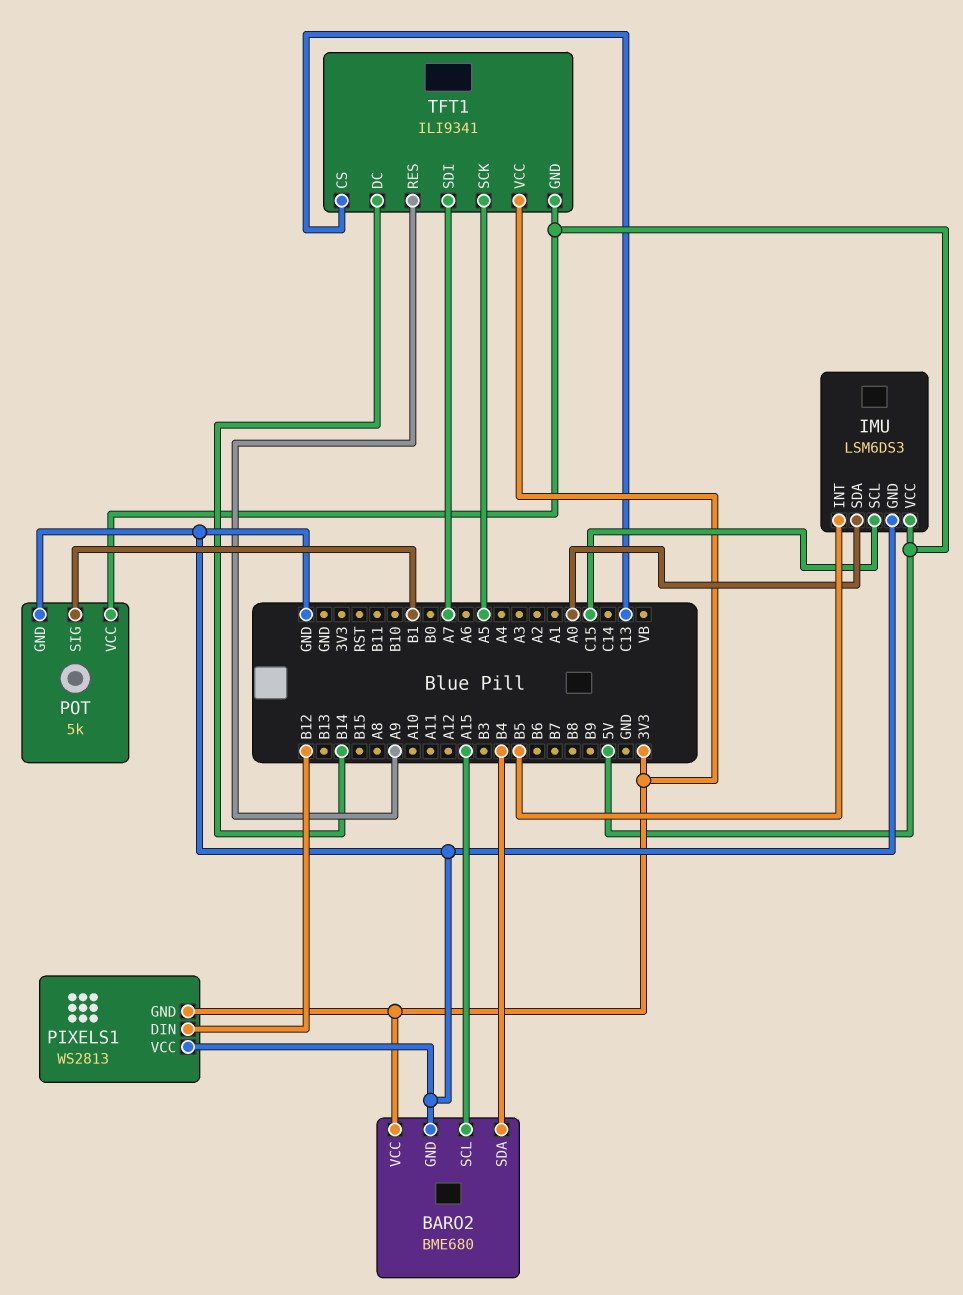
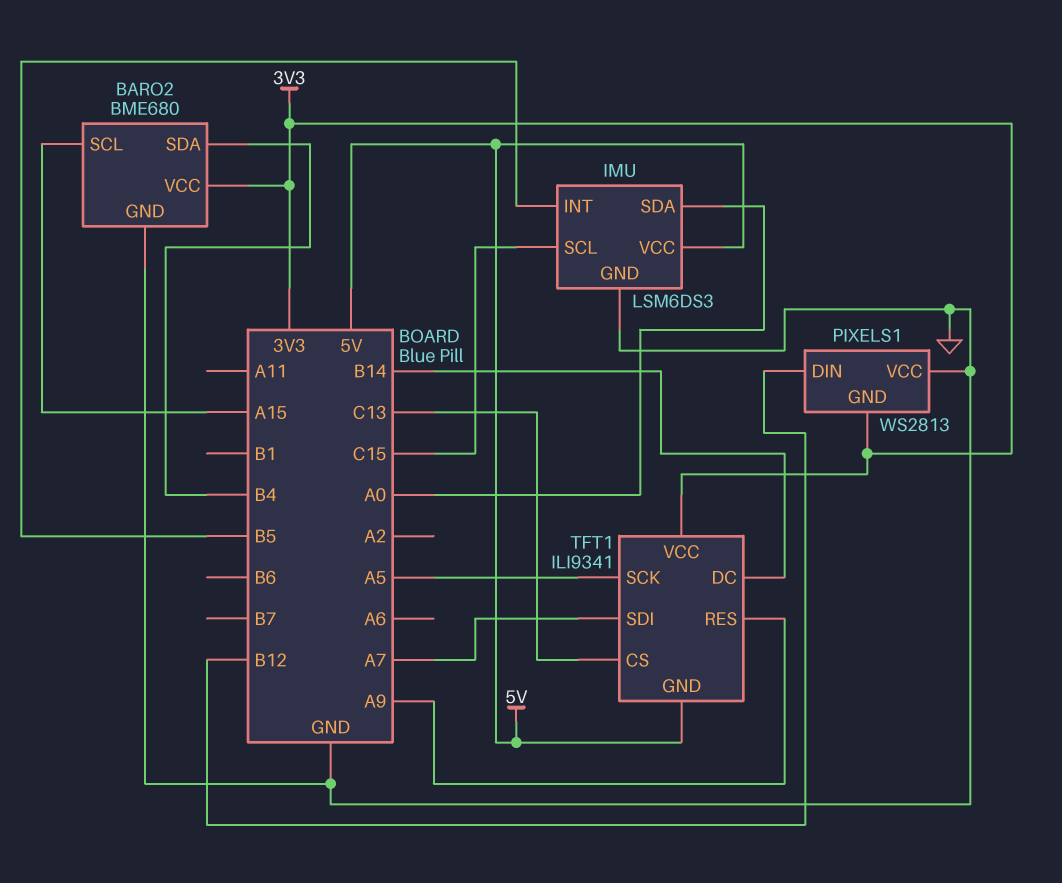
POT: 5k -> none
POT pin GND: GND -> none
POT pin SIG: B1 -> none
POT pin VCC: 5V -> none

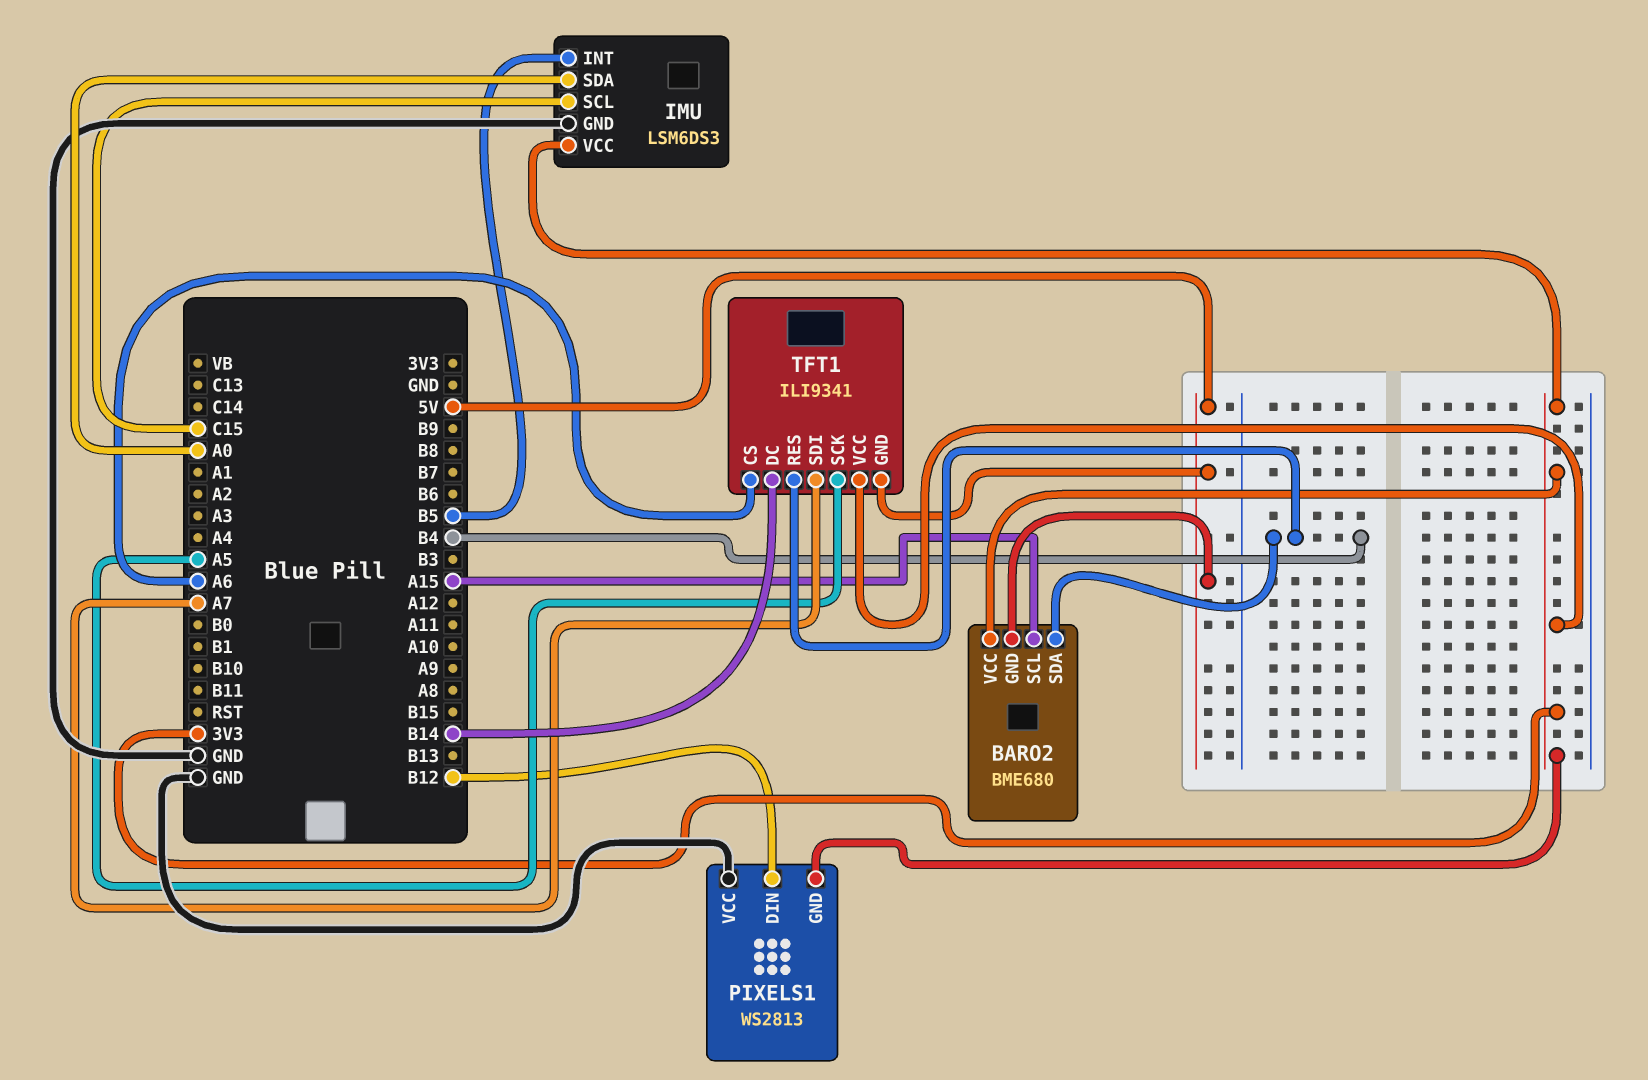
BARO2 pin GND: GND -> 5V
IMU pin VCC: 5V -> 3V3
TFT1 pin CS: C13 -> A6
TFT1 pin RES: A9 -> B4

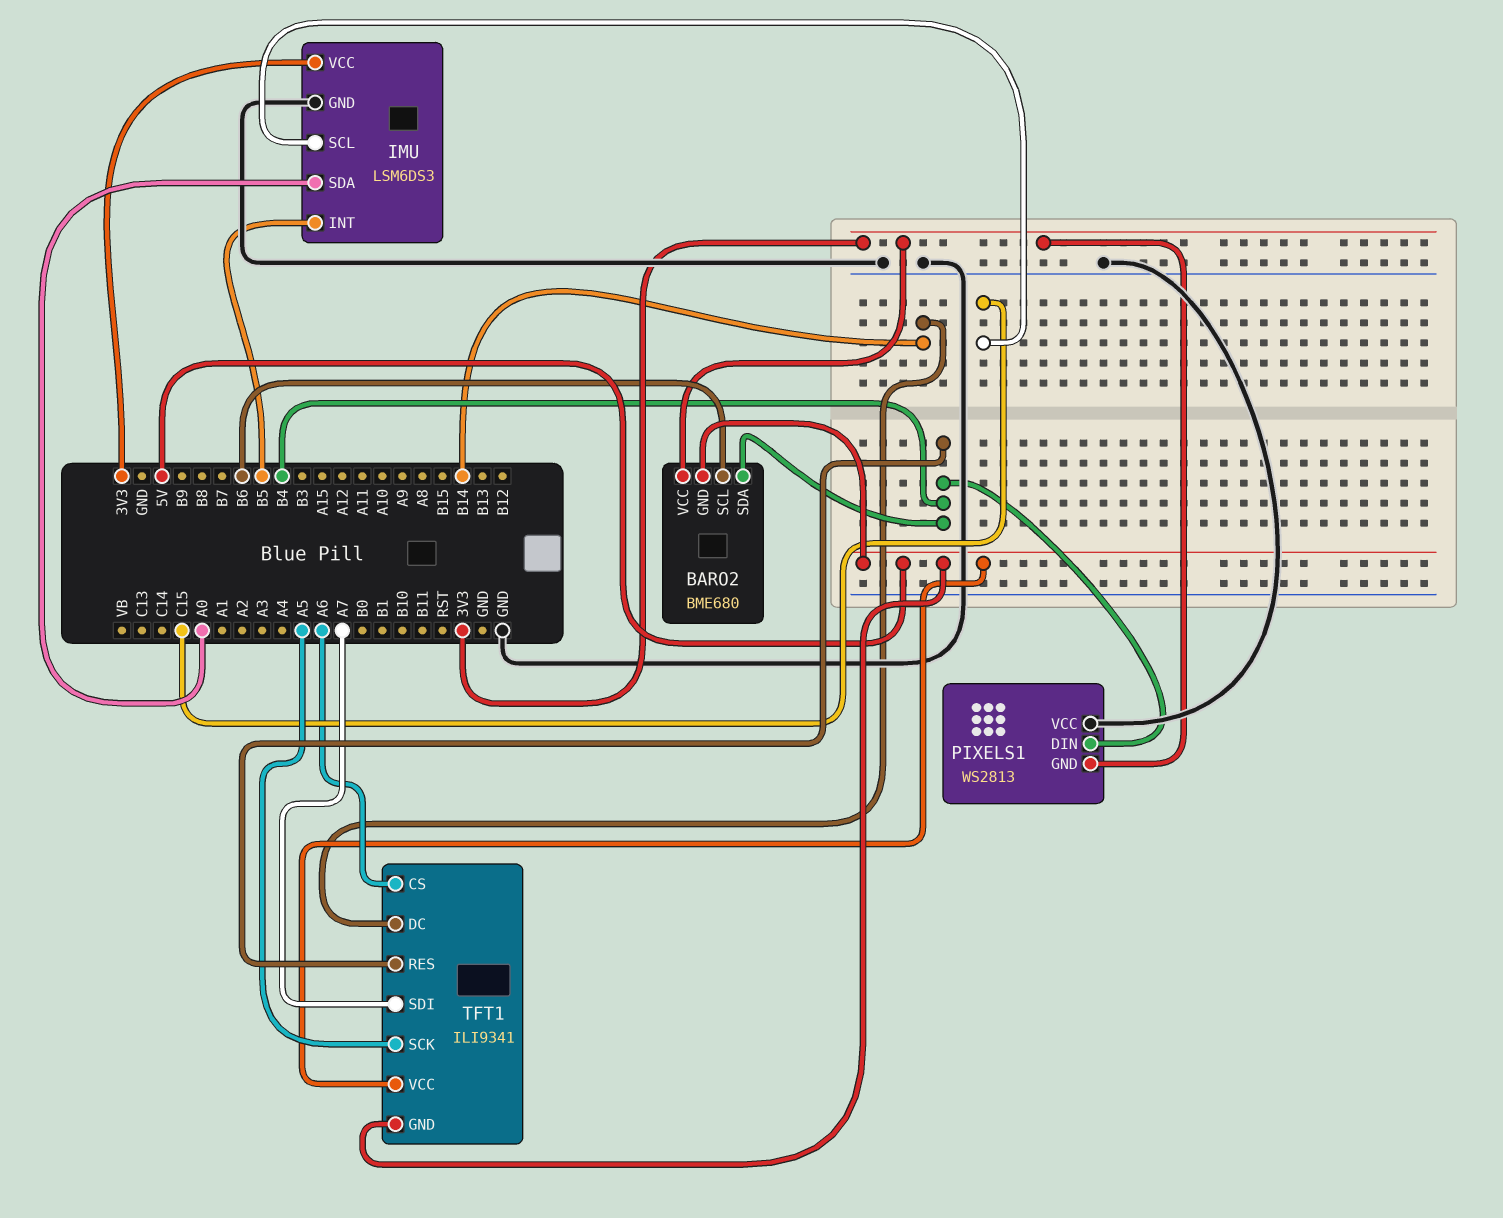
BARO2 pin SCL: A15 -> B6
PIXELS1 pin DIN: B12 -> B4
TFT1 pin VCC: 3V3 -> 5V

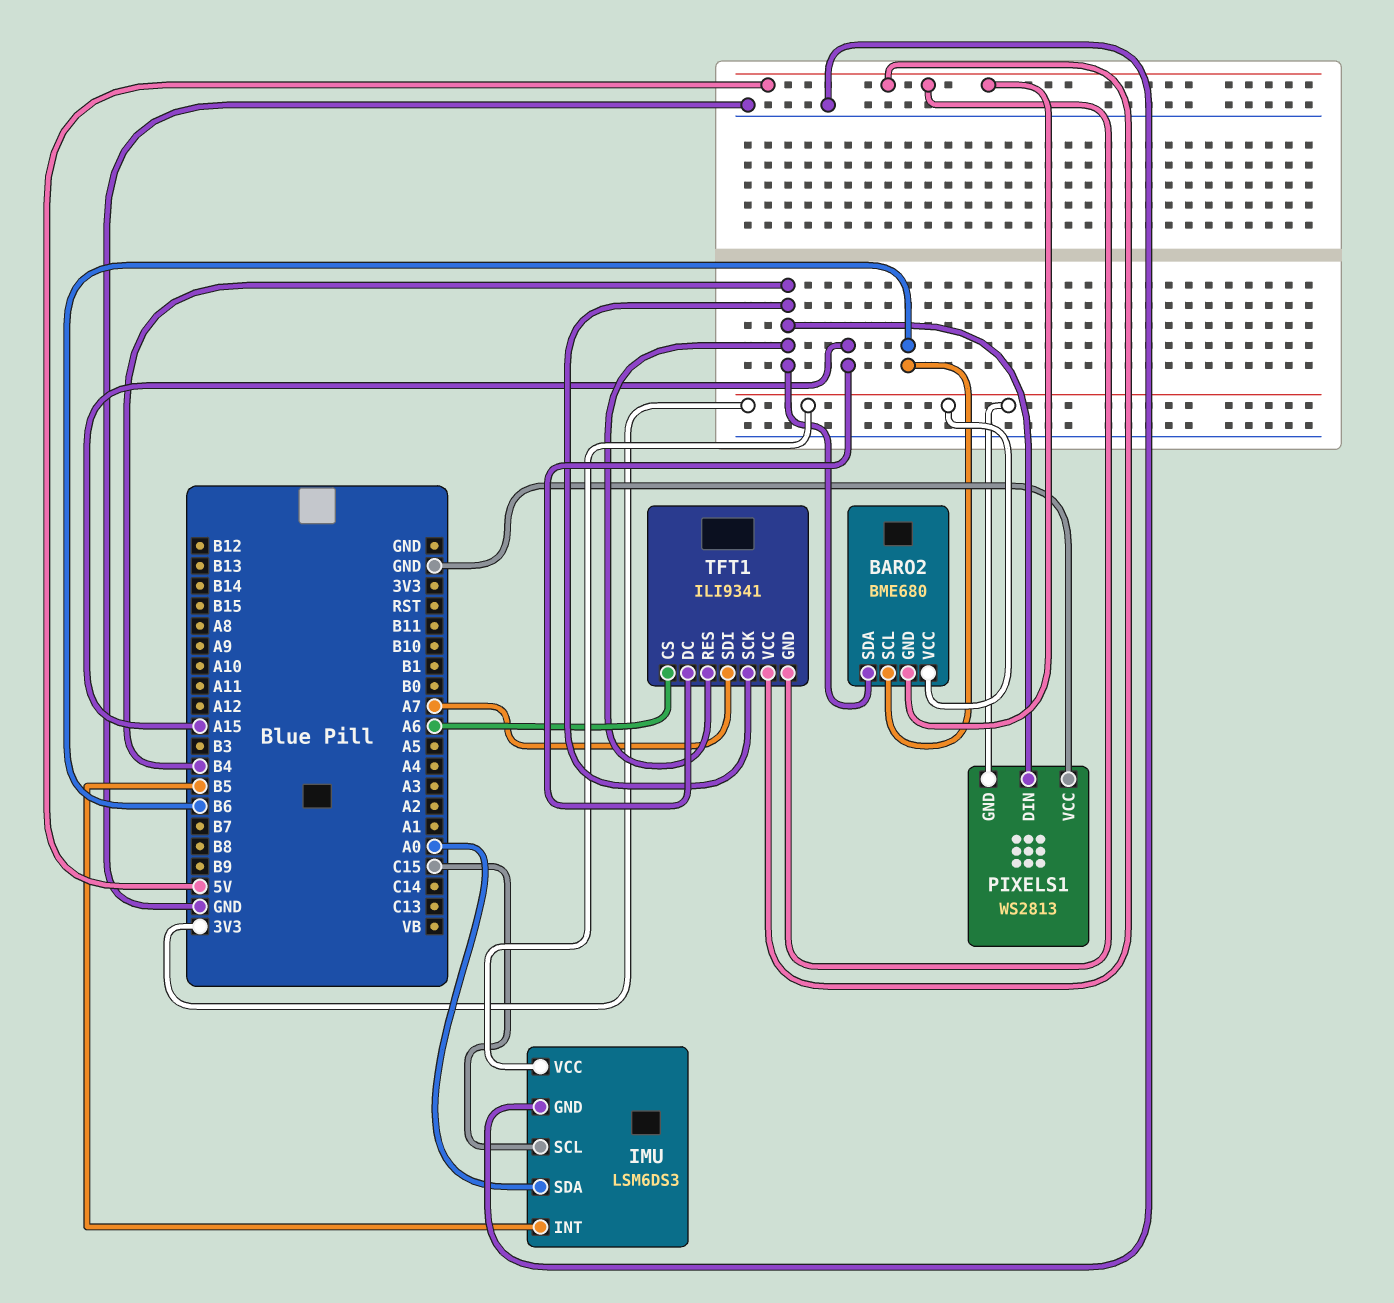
TFT1 pin DC: B14 -> A15
TFT1 pin SCK: A5 -> B4

